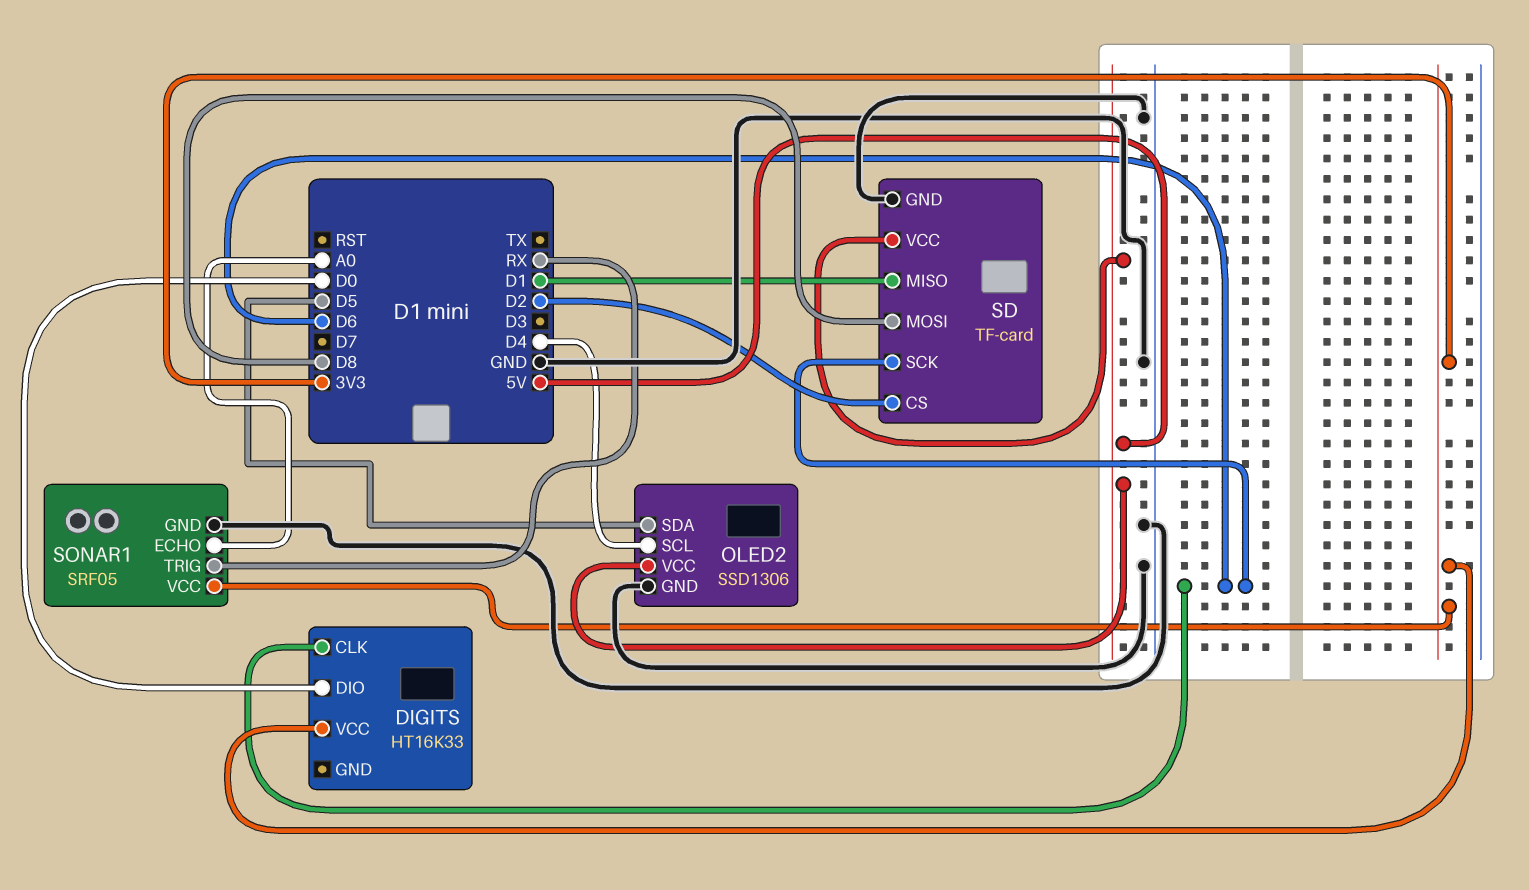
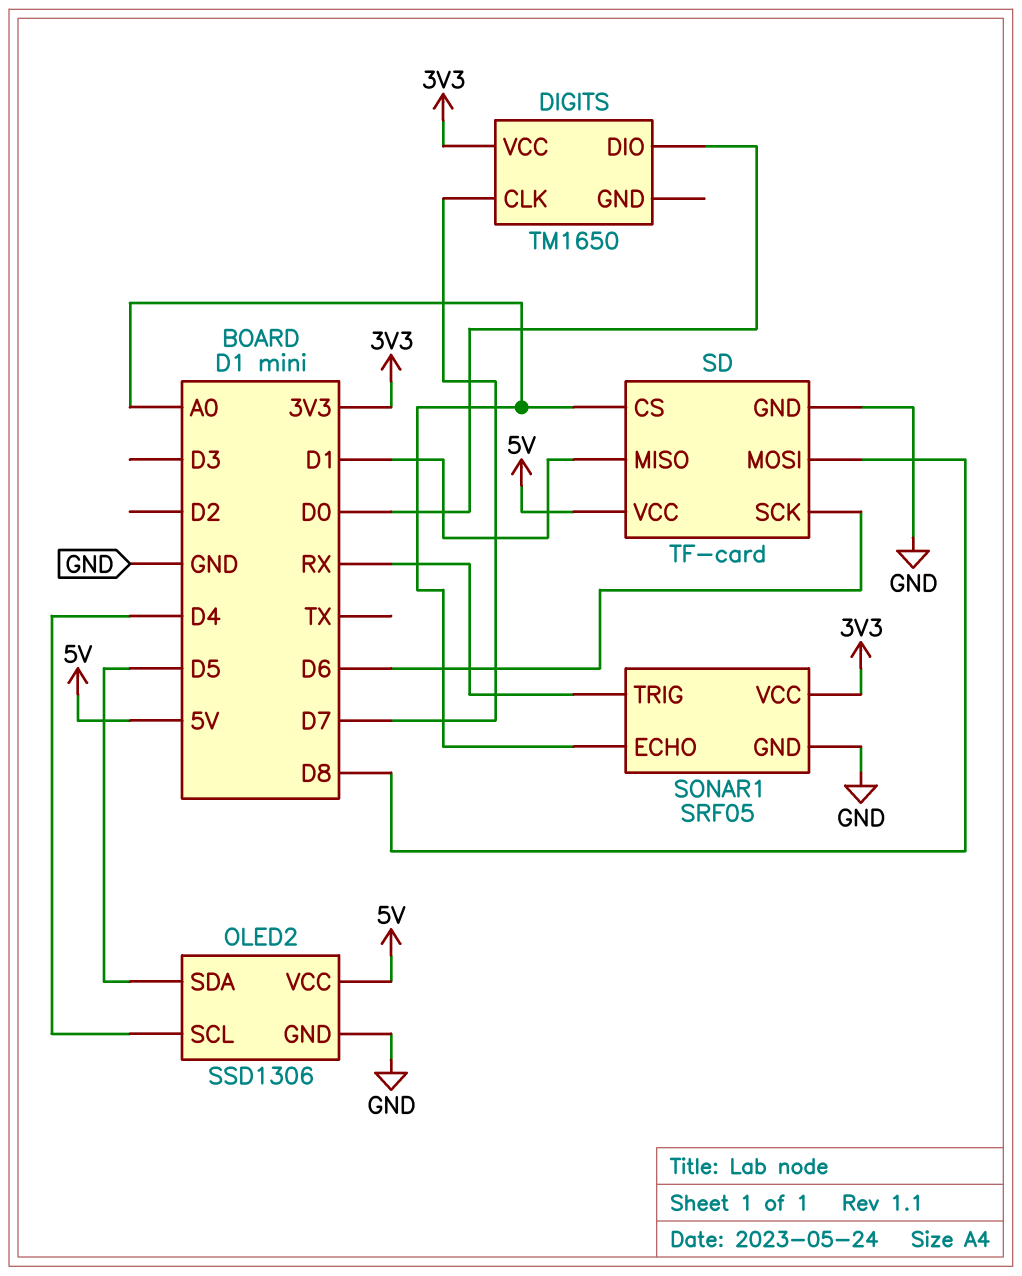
DIGITS: HT16K33 -> TM1650
DIGITS pin CLK: D6 -> D7
SD pin CS: D2 -> A0

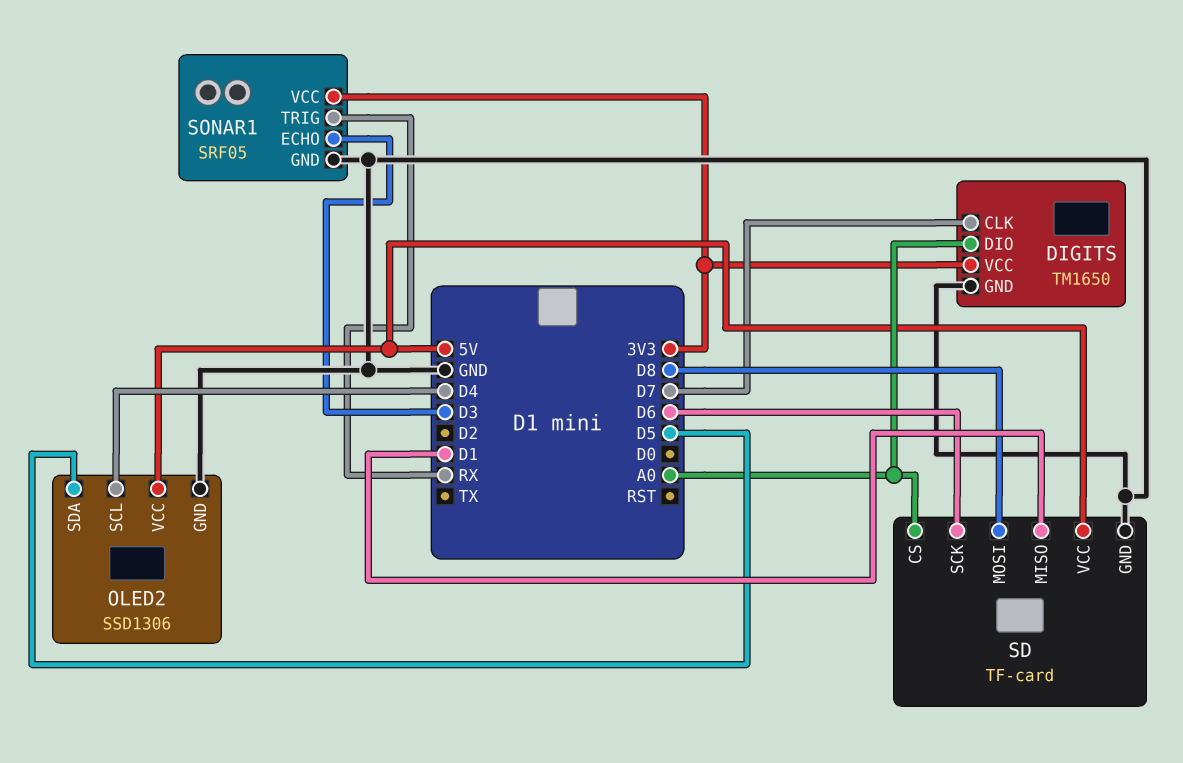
DIGITS pin DIO: D0 -> A0
DIGITS pin GND: none -> GND
SONAR1 pin ECHO: A0 -> D3

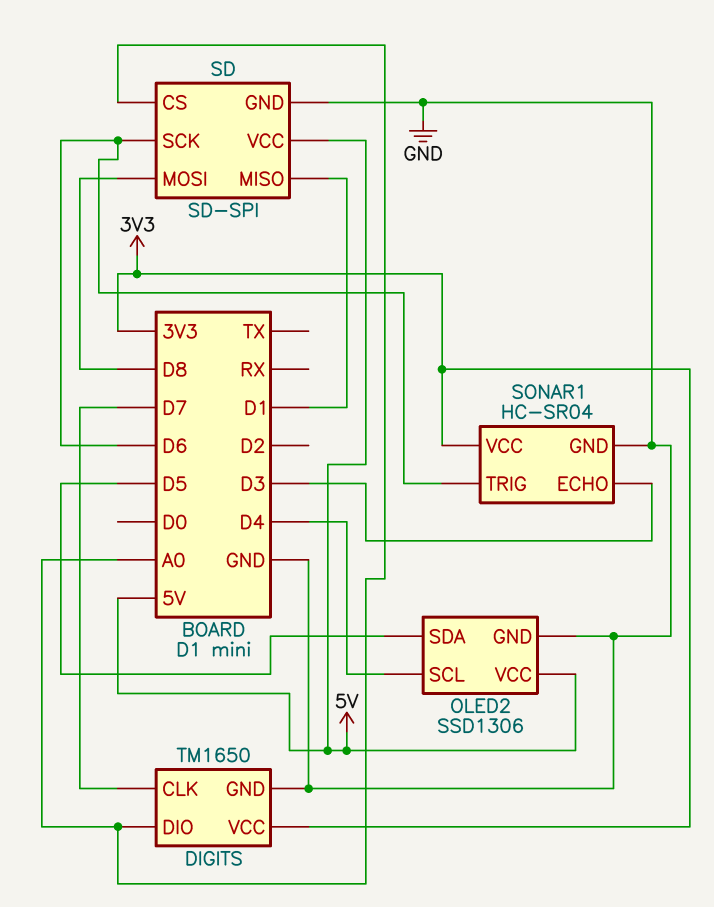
SD: TF-card -> SD-SPI
SONAR1: SRF05 -> HC-SR04
SONAR1 pin TRIG: RX -> D6

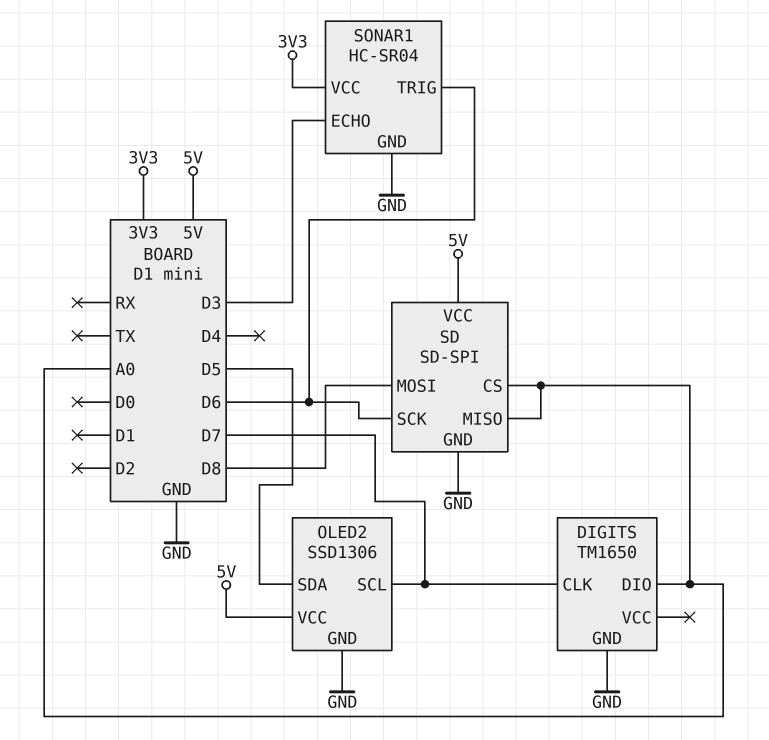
DIGITS pin VCC: 3V3 -> none
OLED2 pin SCL: D4 -> D7
SD pin MISO: D1 -> A0

